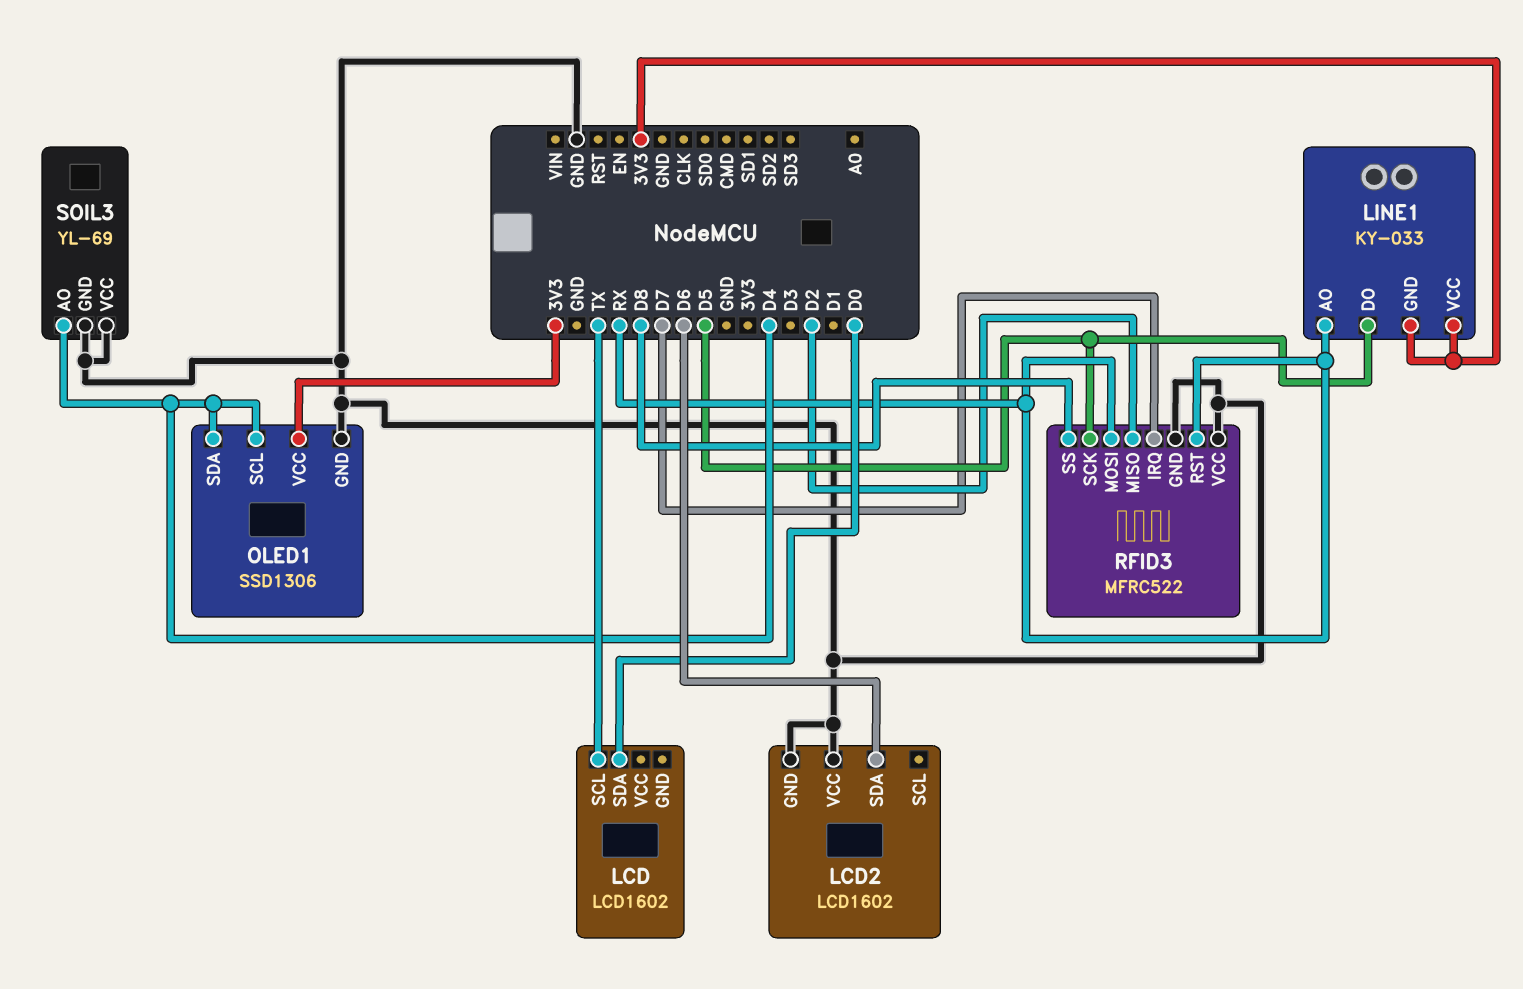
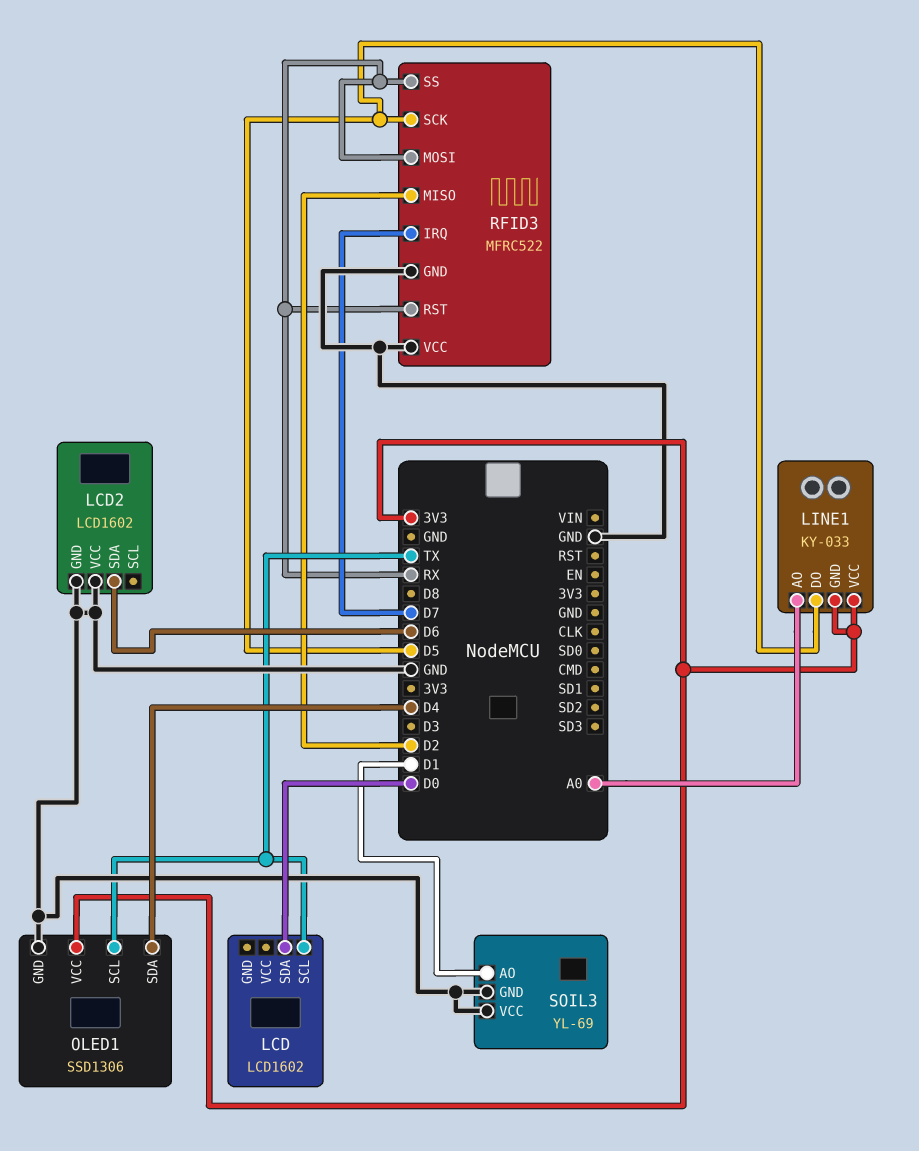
LINE1 pin AO: RX -> A0
OLED1 pin SCL: D4 -> TX
RFID3 pin SS: D8 -> RX
SOIL3 pin AO: D4 -> D1

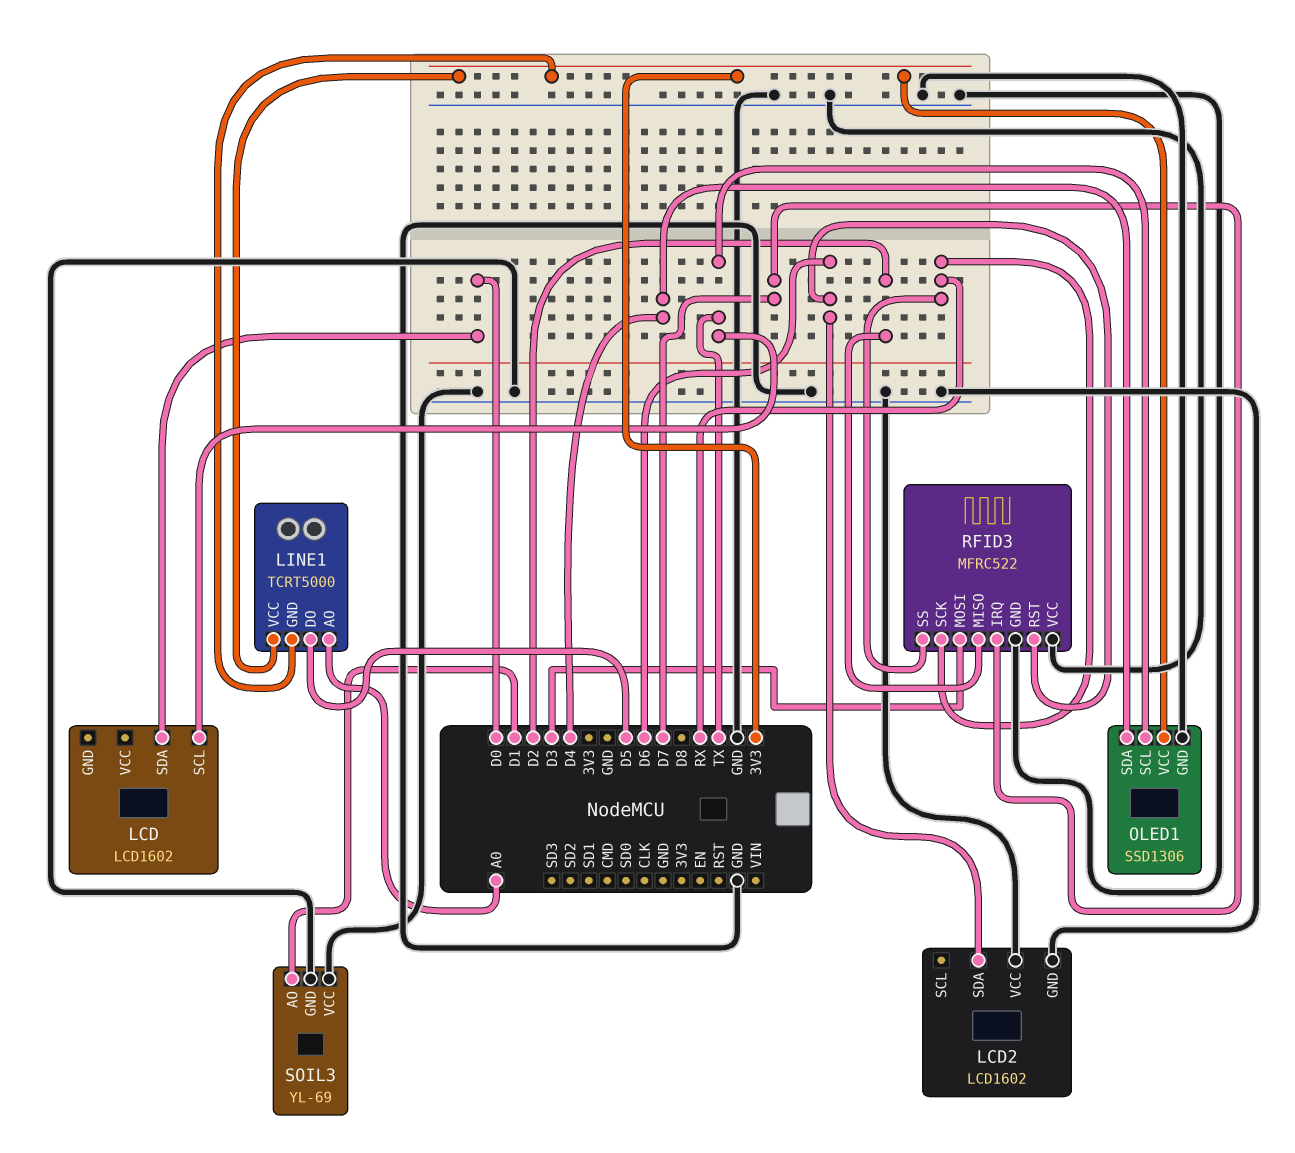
LINE1: KY-033 -> TCRT5000
RFID3 pin MOSI: RX -> D3
RFID3 pin RST: RX -> D6
RFID3 pin SCK: D5 -> RX

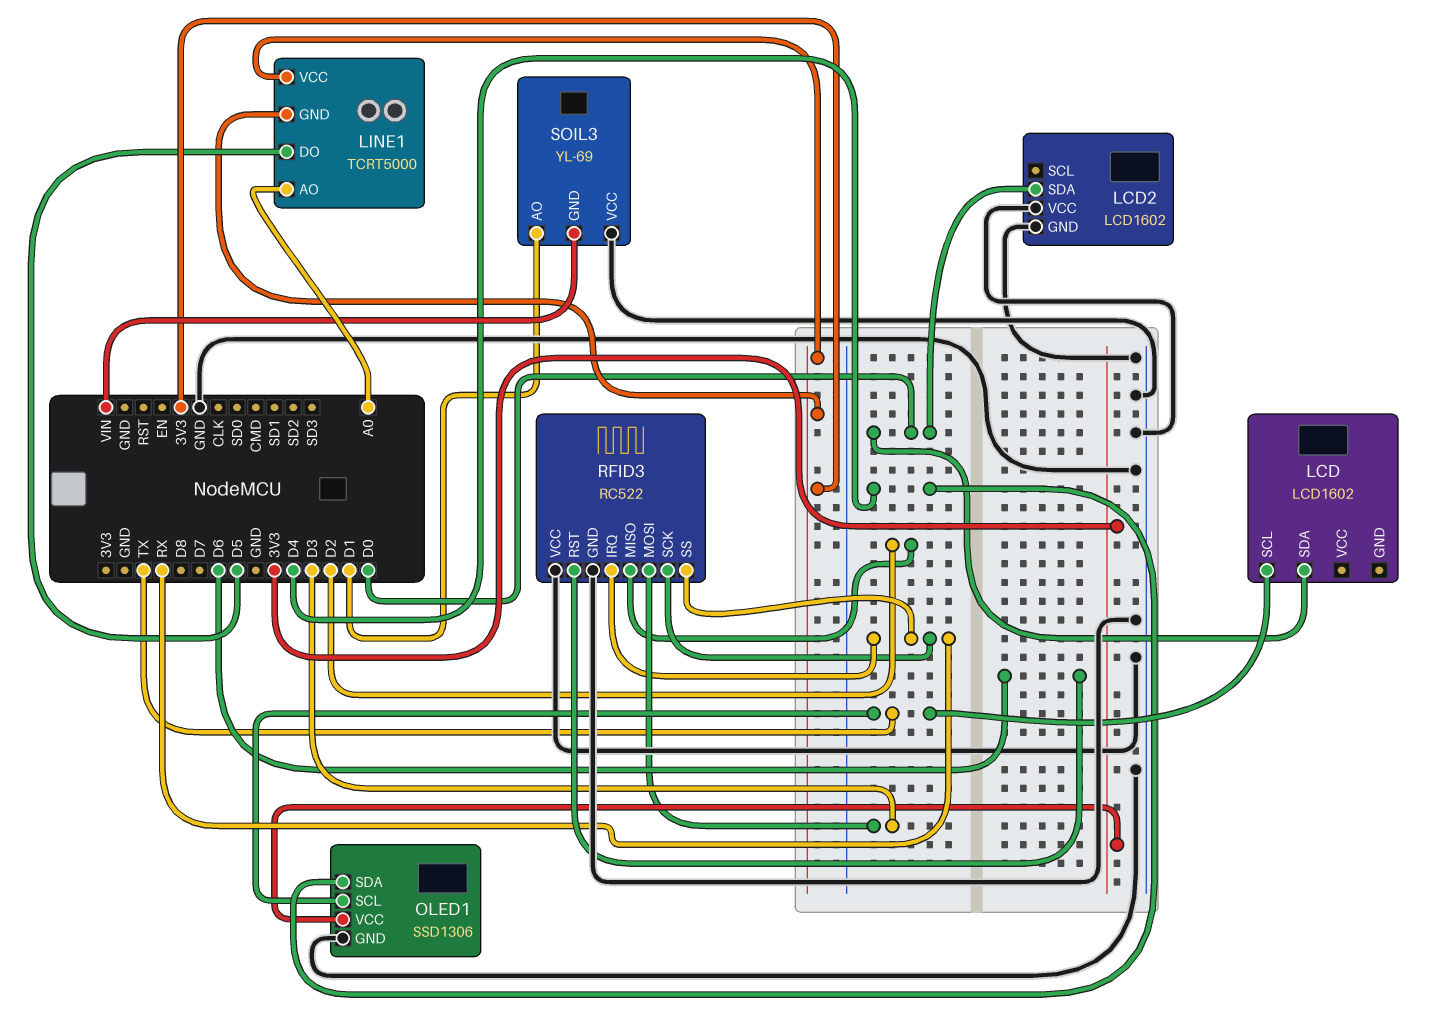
LCD2 pin SDA: D6 -> D0
RFID3: MFRC522 -> RC522
RFID3 pin IRQ: D7 -> RX
SOIL3 pin GND: GND -> VIN

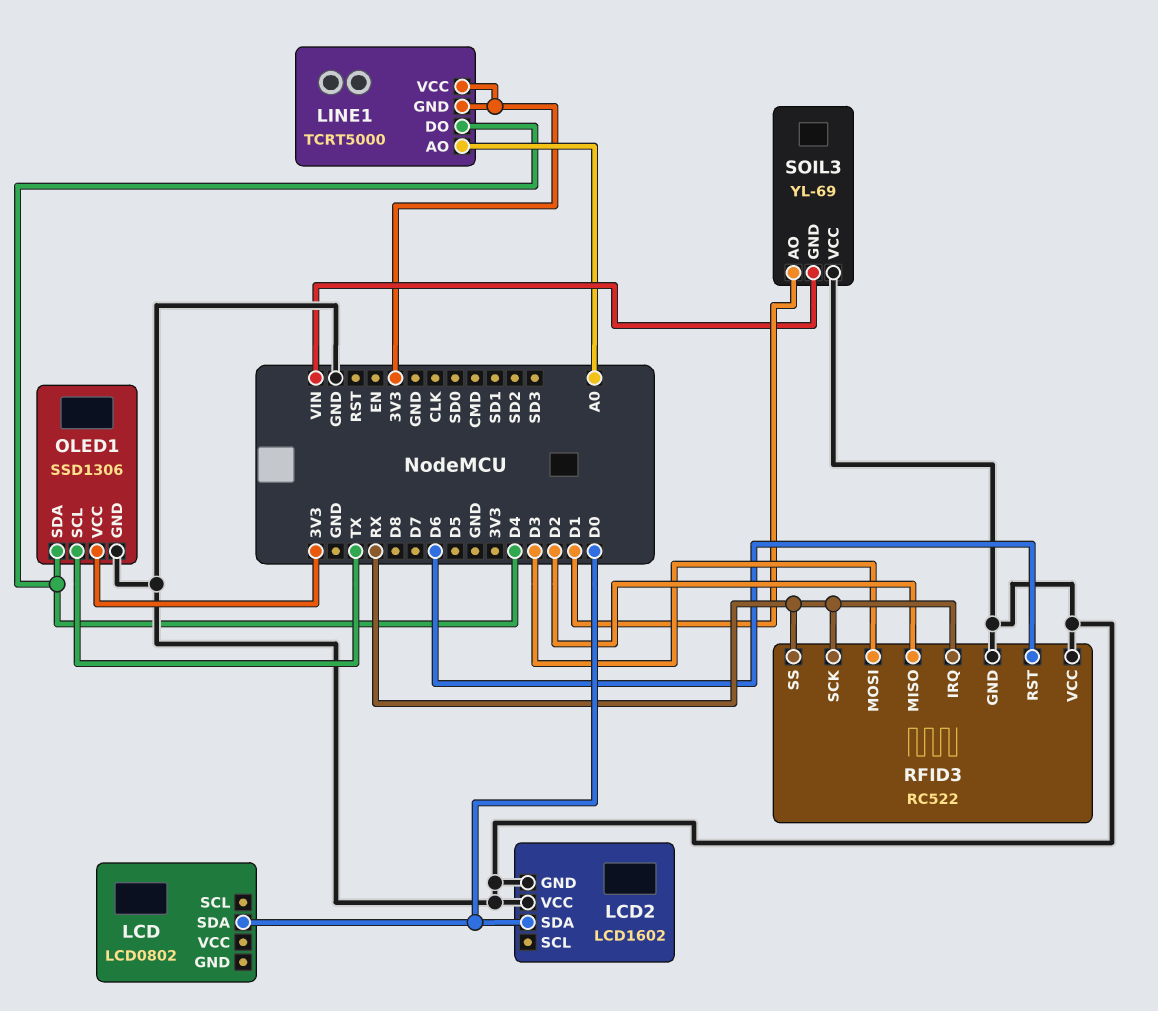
LCD: LCD1602 -> LCD0802
LCD pin SCL: TX -> none
LINE1 pin DO: D5 -> D4

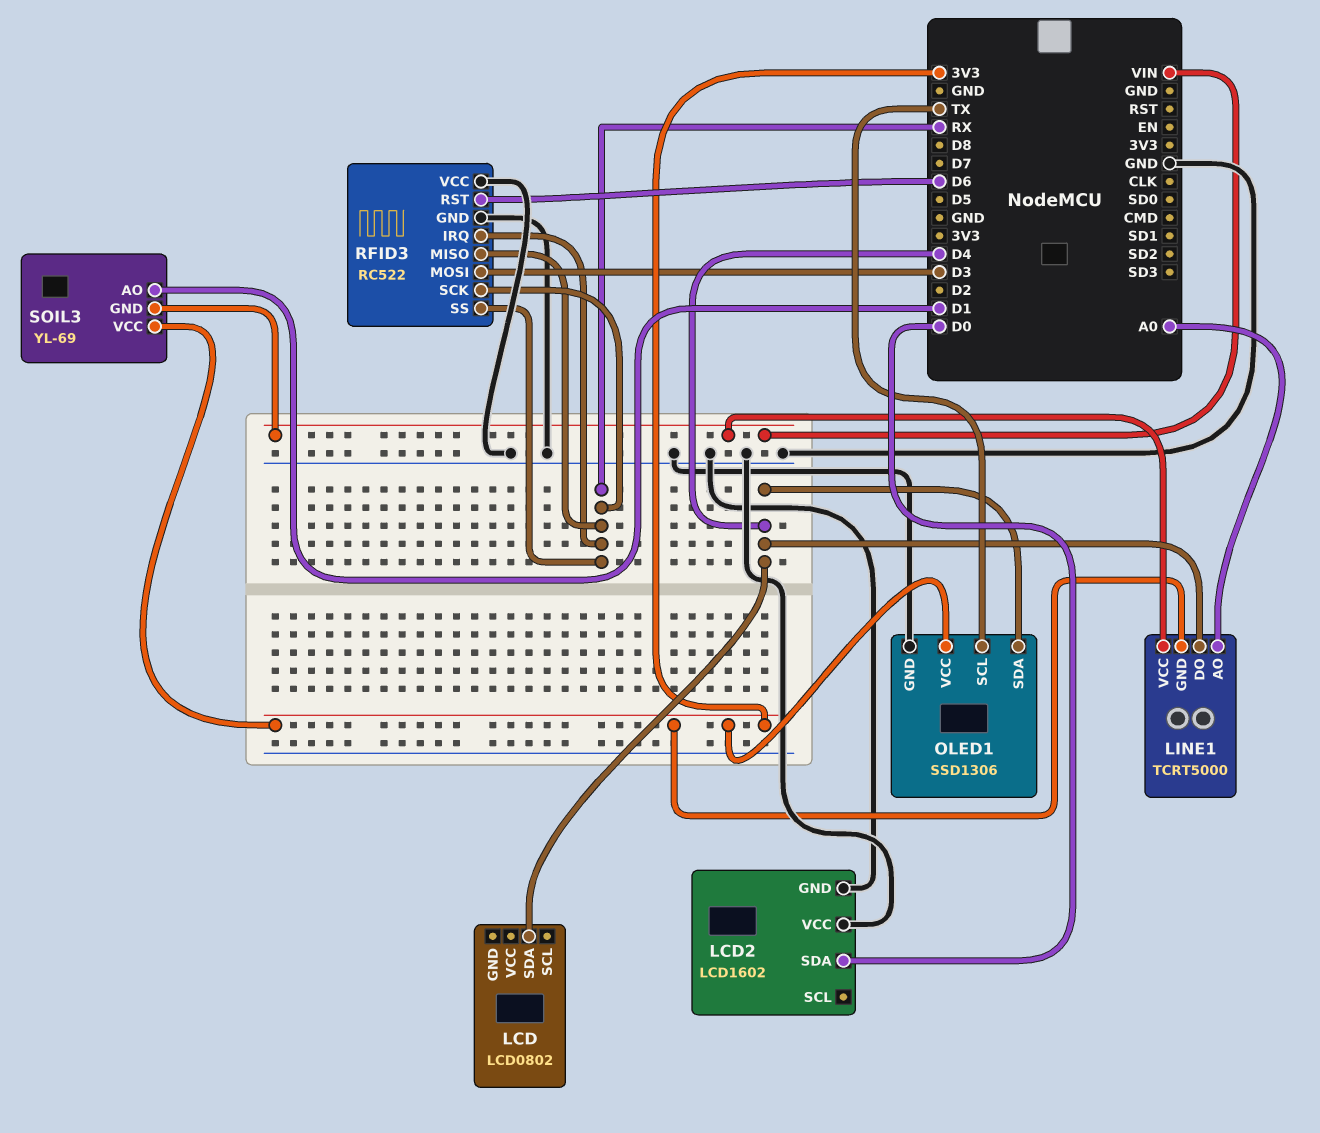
LCD pin SDA: D0 -> D4
LINE1 pin VCC: 3V3 -> VIN
RFID3 pin MISO: D2 -> RX
SOIL3 pin VCC: GND -> 3V3

